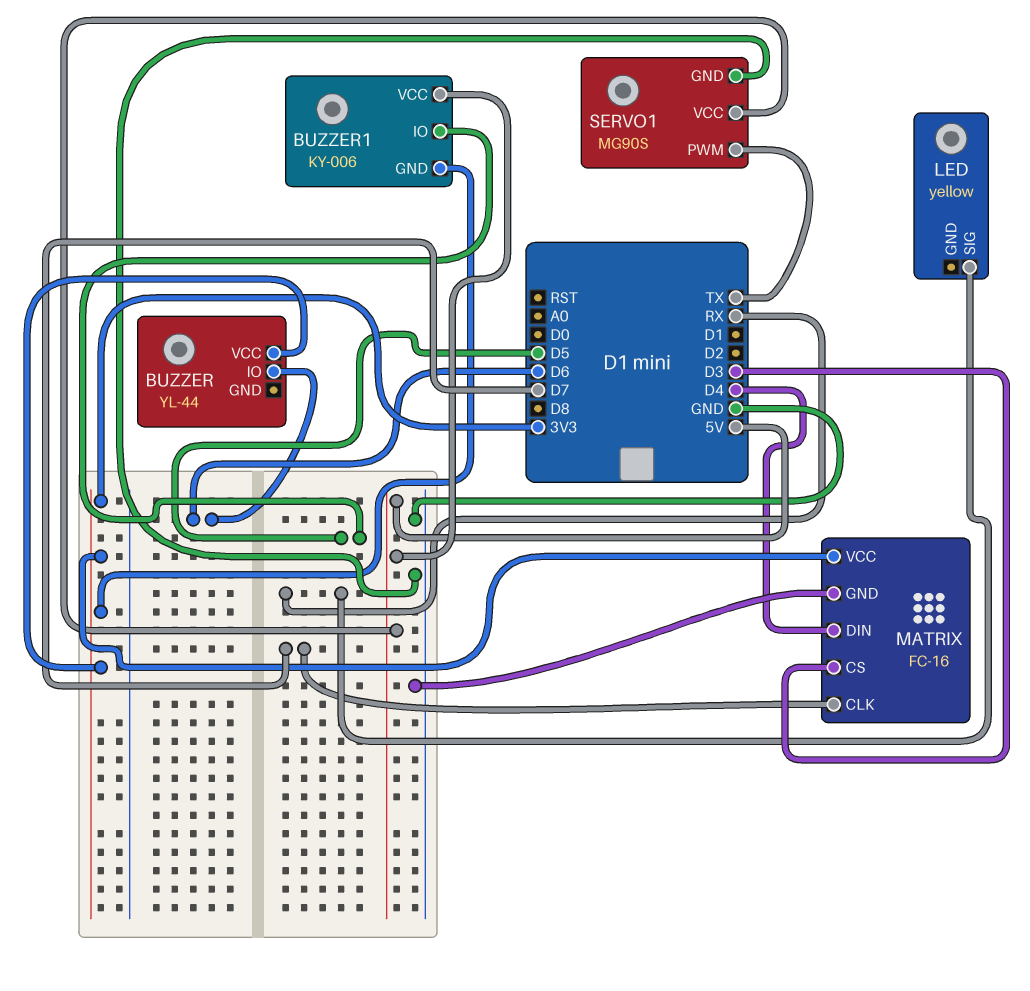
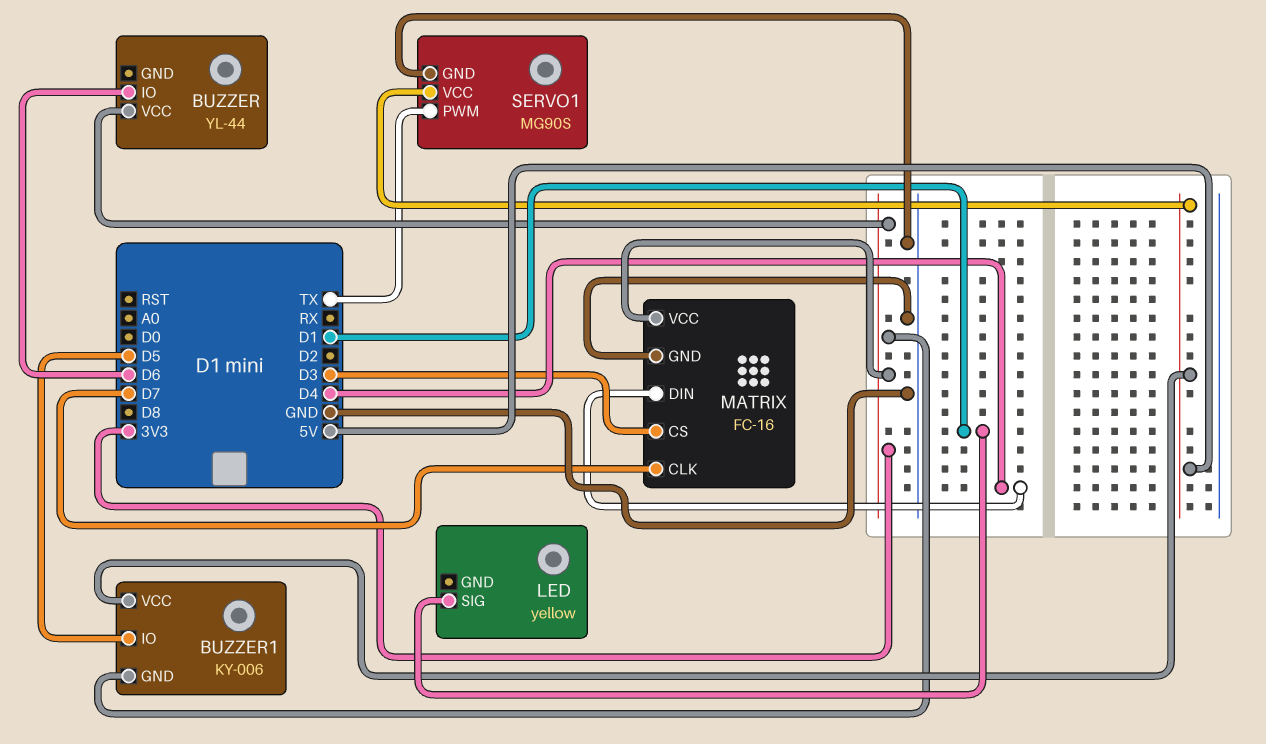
LED pin SIG: RX -> D1

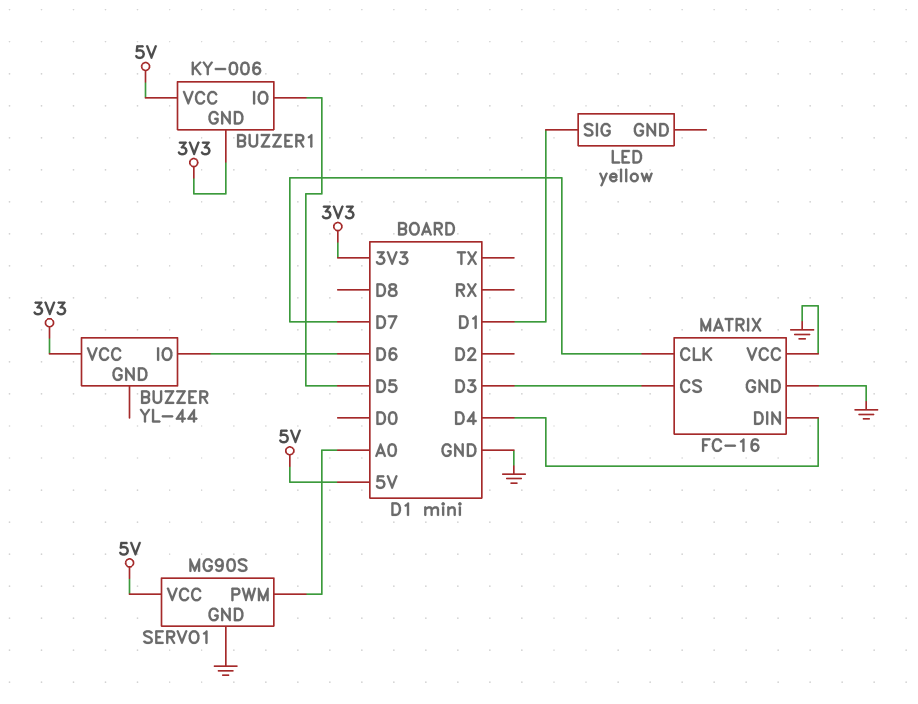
MATRIX pin VCC: 3V3 -> GND
SERVO1 pin PWM: TX -> A0

